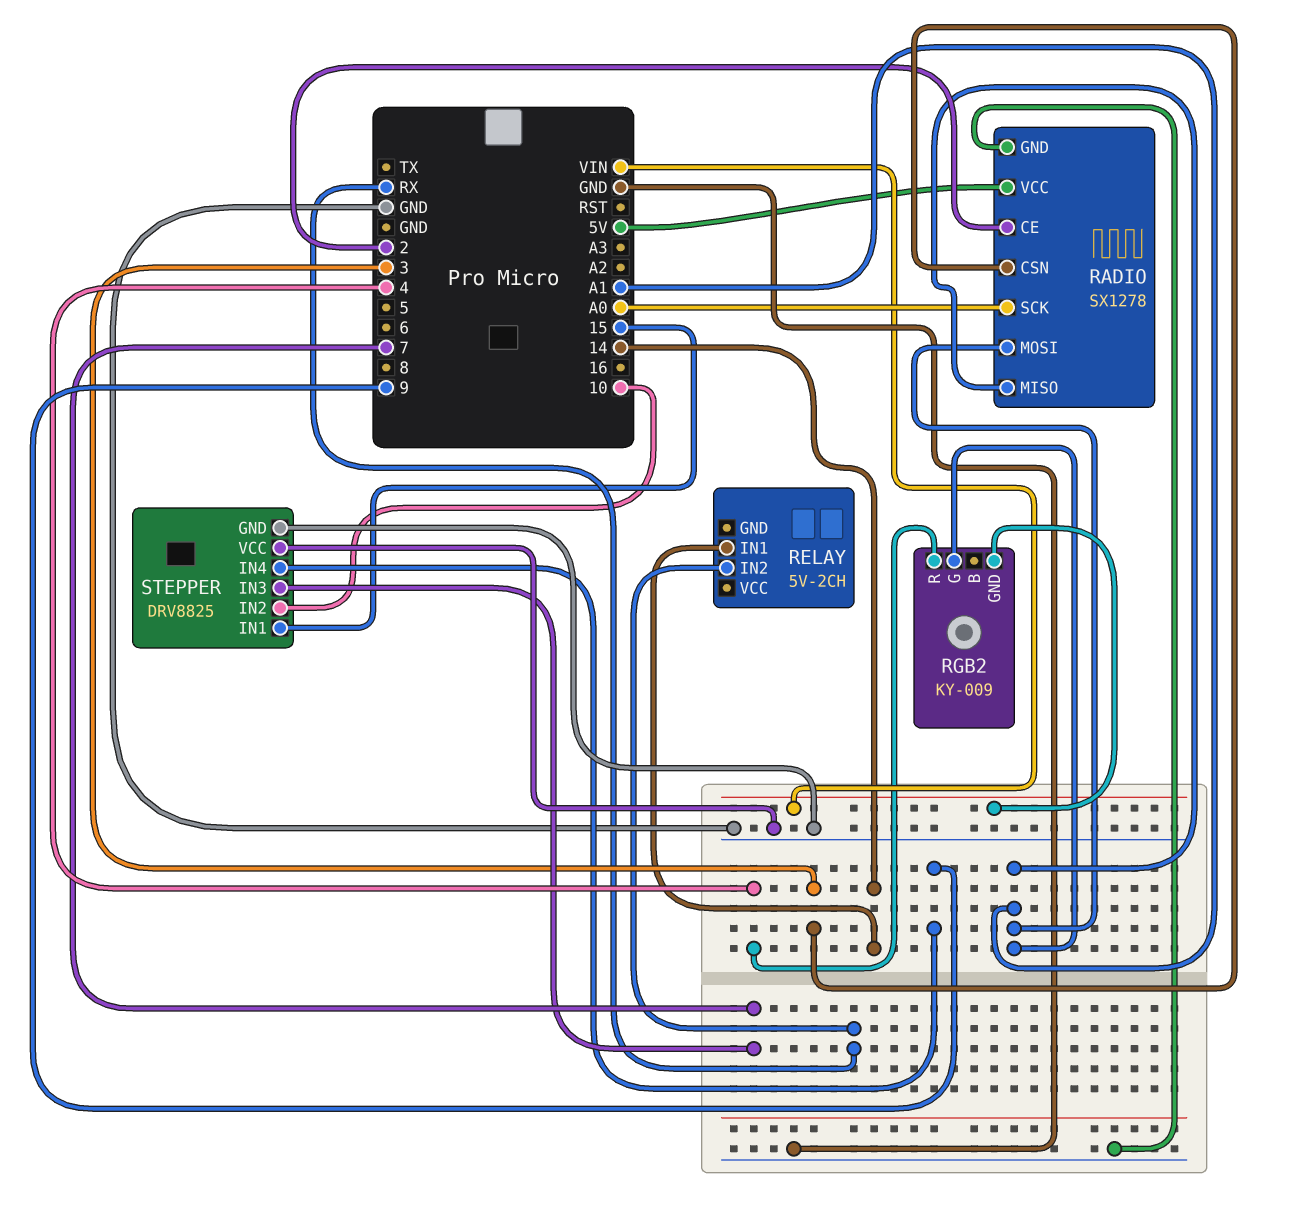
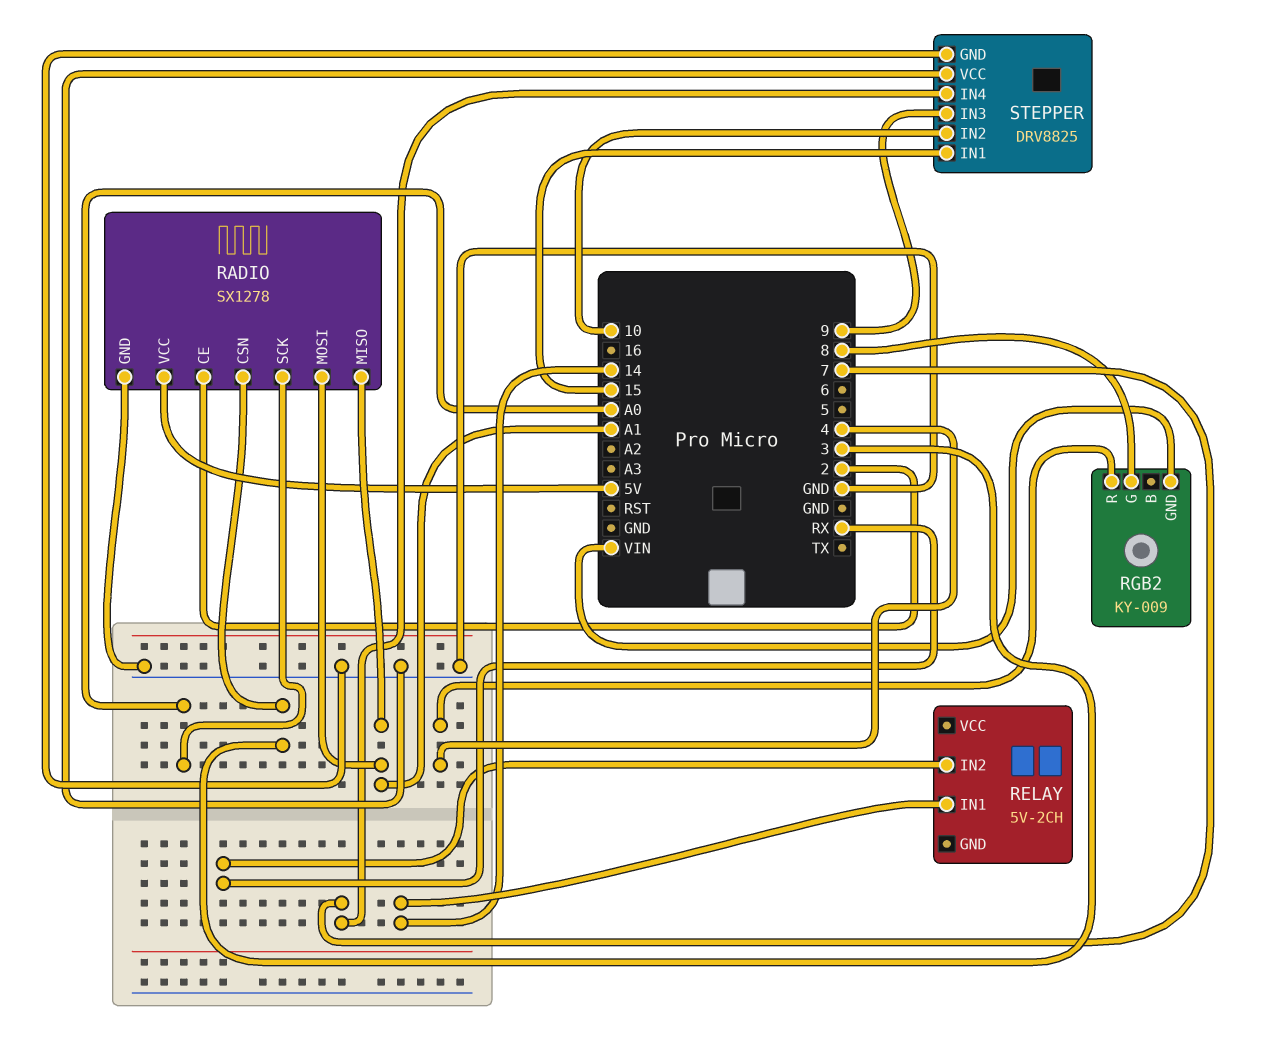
RGB2 pin G: A1 -> 8
STEPPER pin IN3: 7 -> 9
STEPPER pin IN4: 9 -> 7

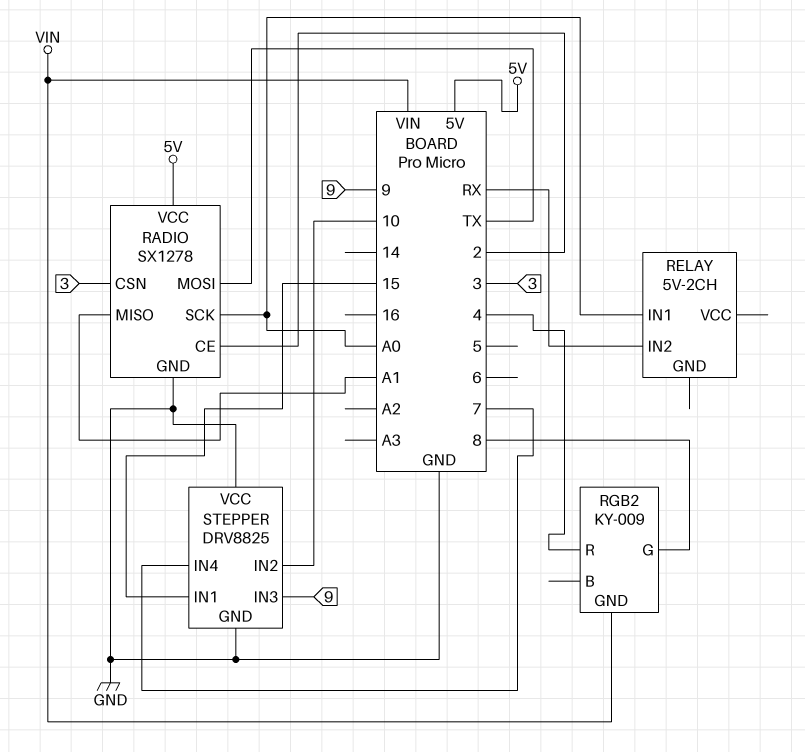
RADIO pin MOSI: A1 -> TX
RELAY pin IN1: 14 -> A0

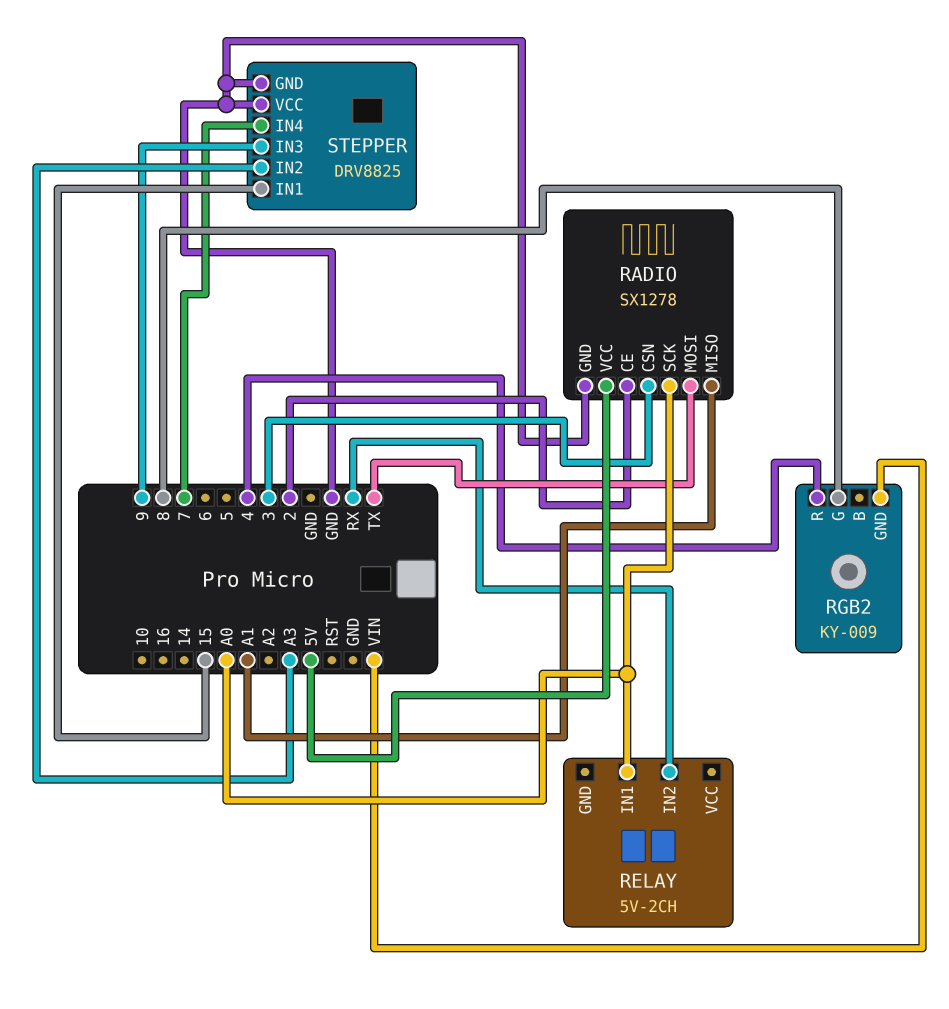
STEPPER pin IN2: 10 -> A3

